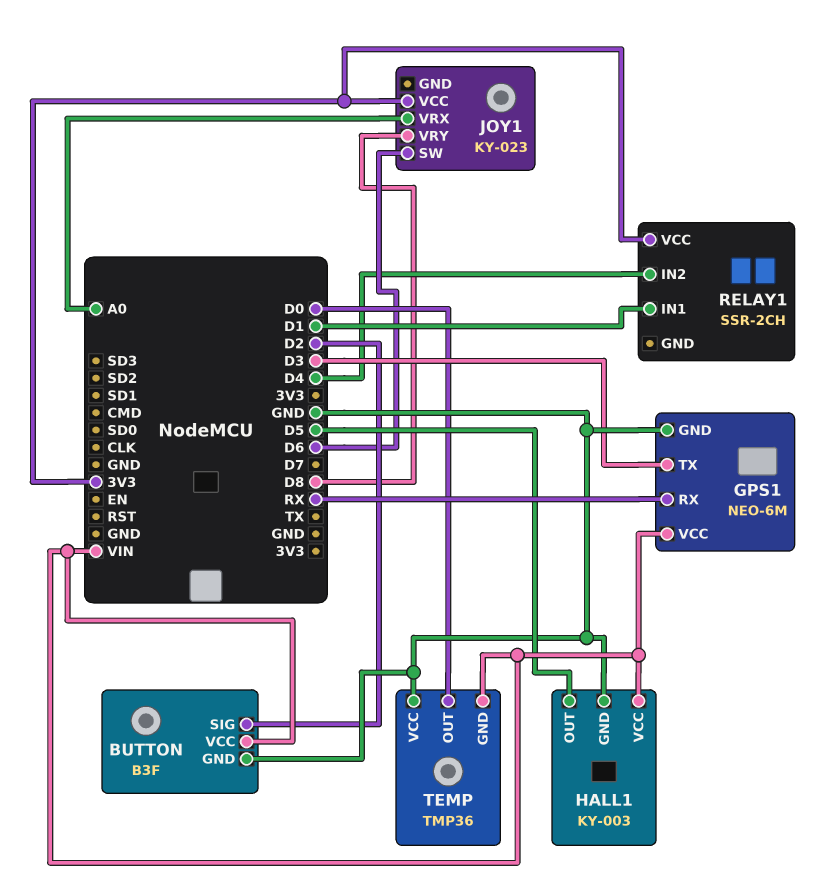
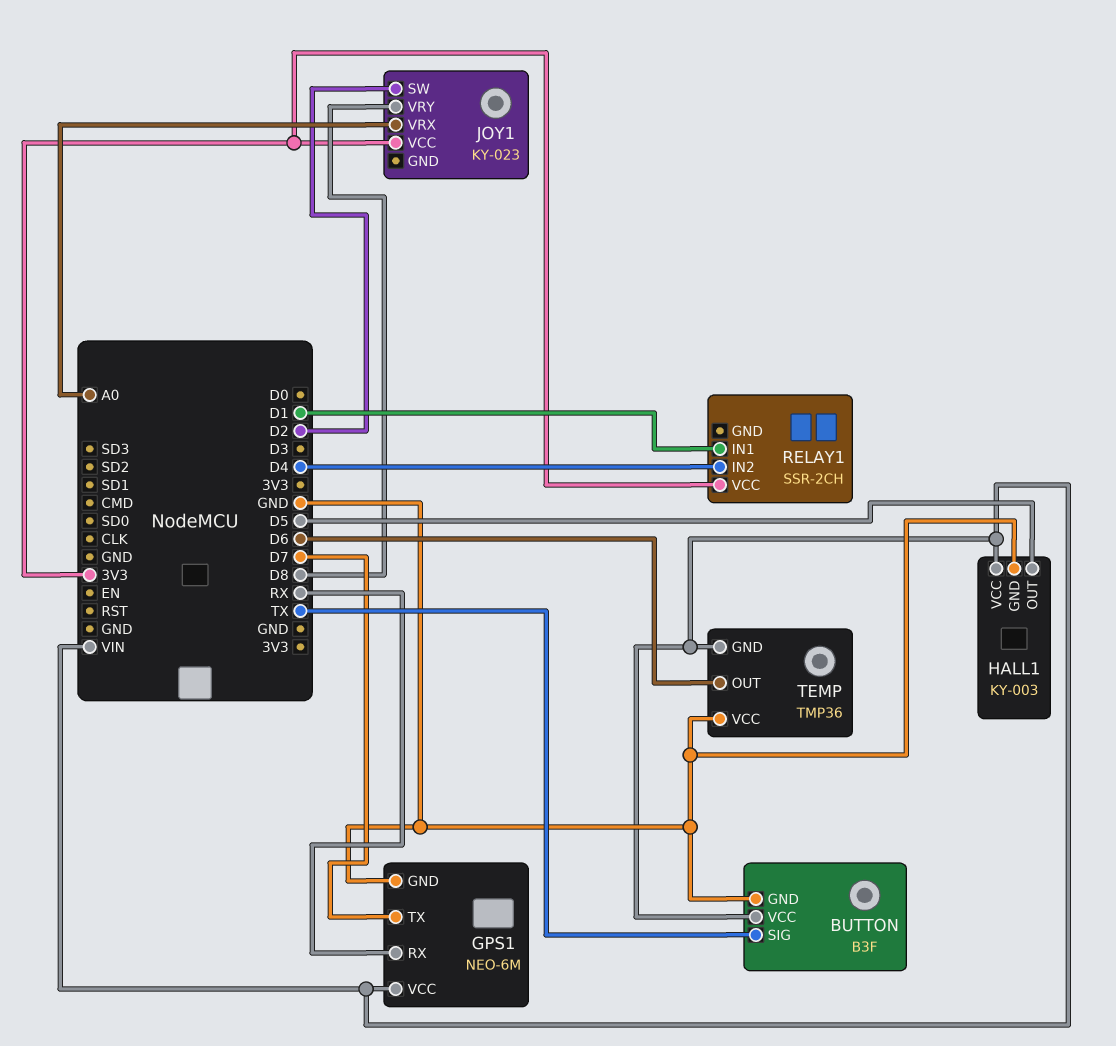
BUTTON pin SIG: D2 -> TX
GPS1 pin TX: D3 -> D7
JOY1 pin SW: D6 -> D2
TEMP pin OUT: D0 -> D6

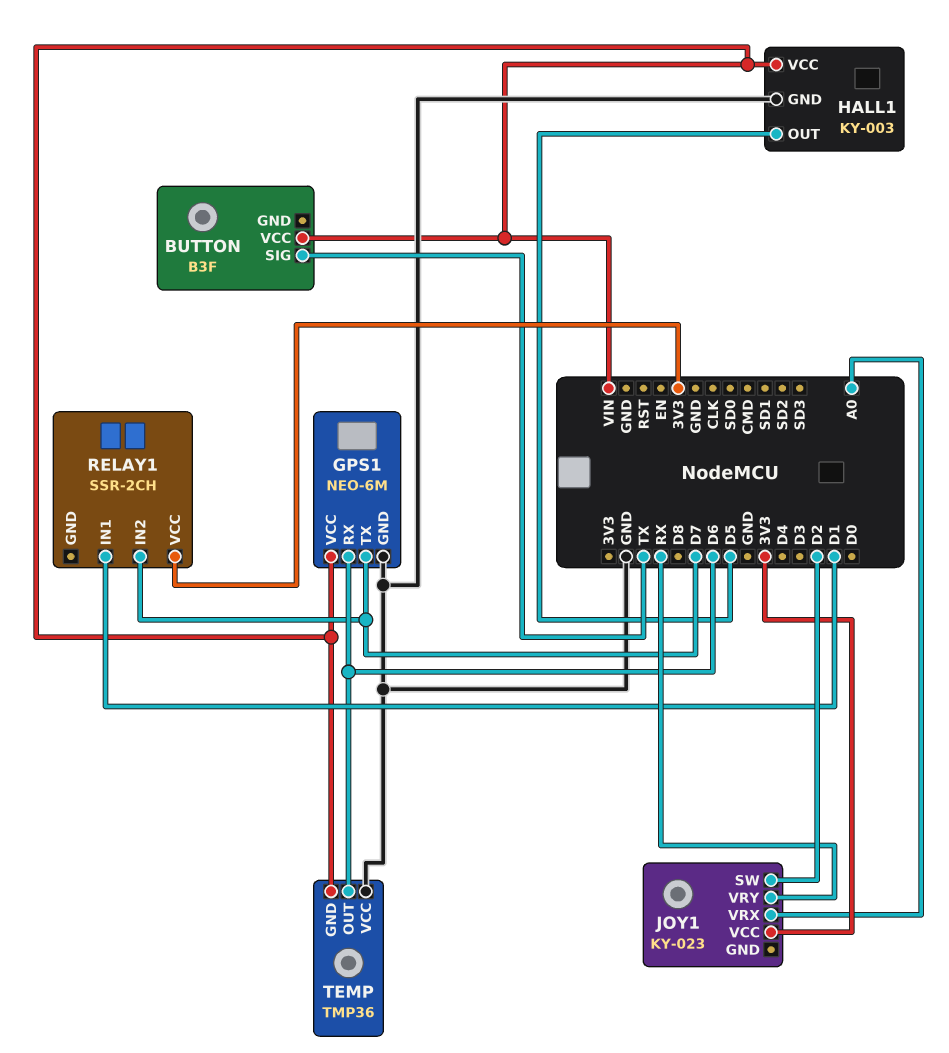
BUTTON pin GND: GND -> none
GPS1 pin RX: RX -> D6
JOY1 pin VRY: D8 -> RX
RELAY1 pin IN2: D4 -> D7

